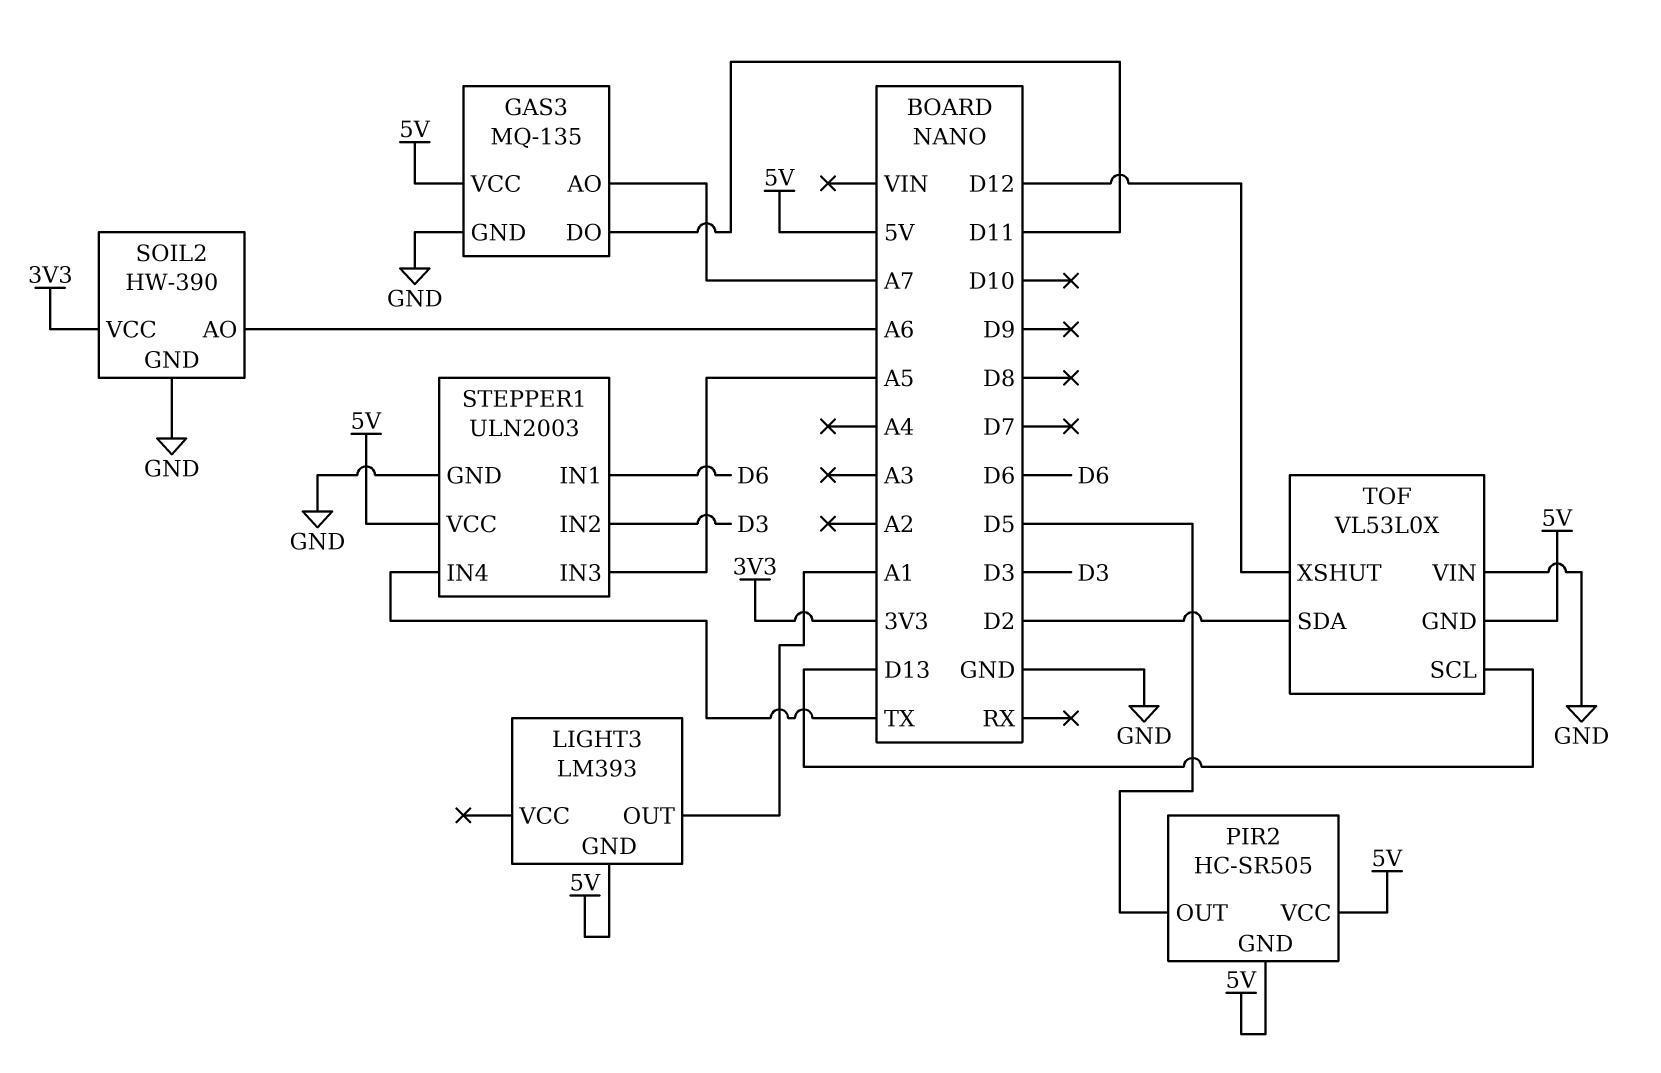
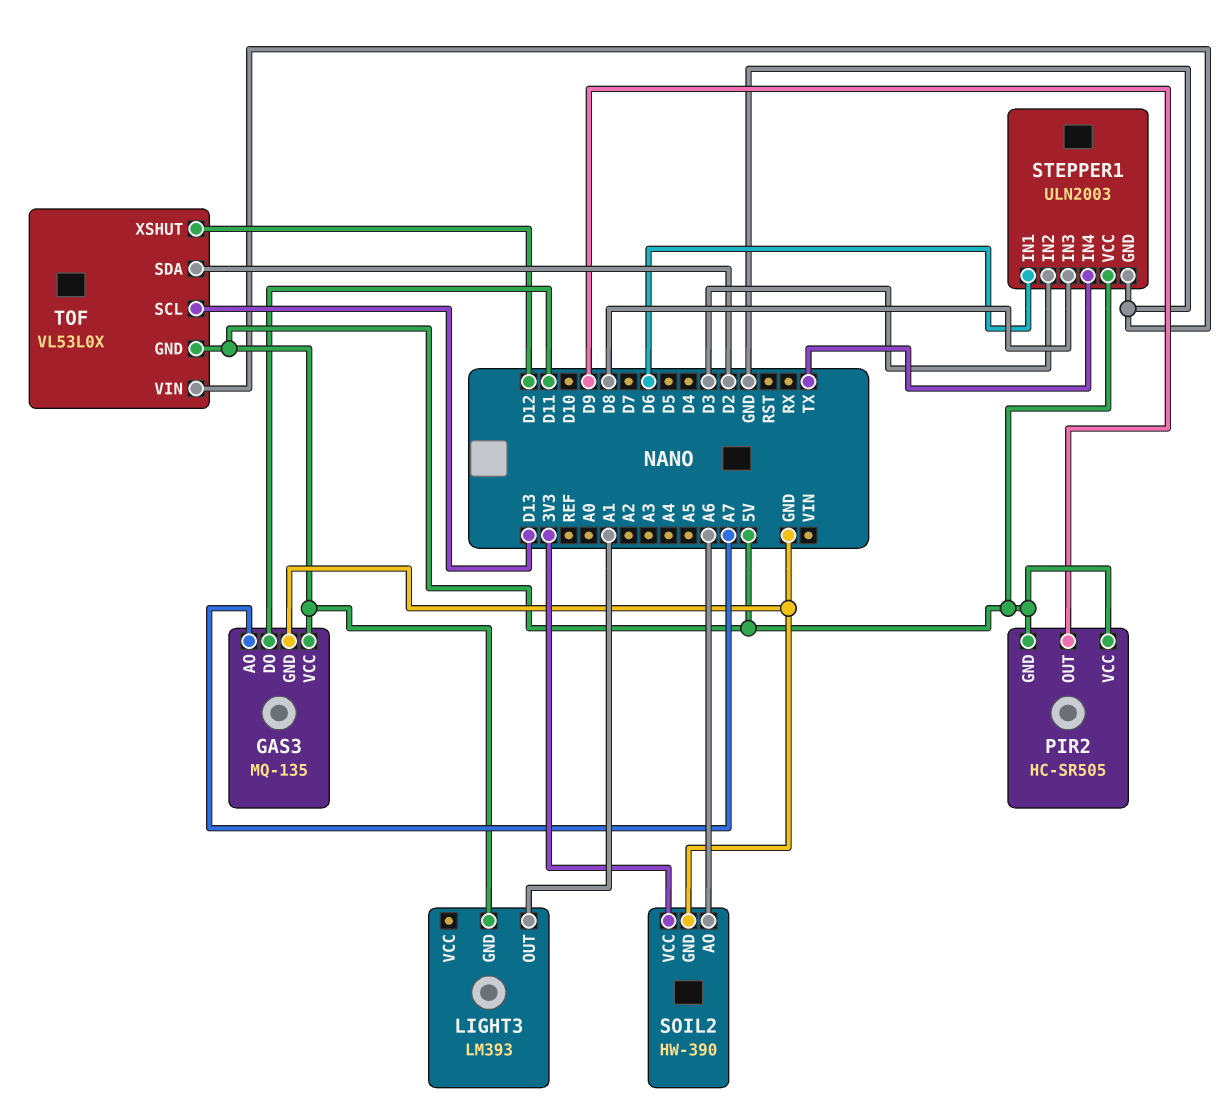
PIR2 pin OUT: D5 -> D9
STEPPER1 pin IN3: A5 -> D8

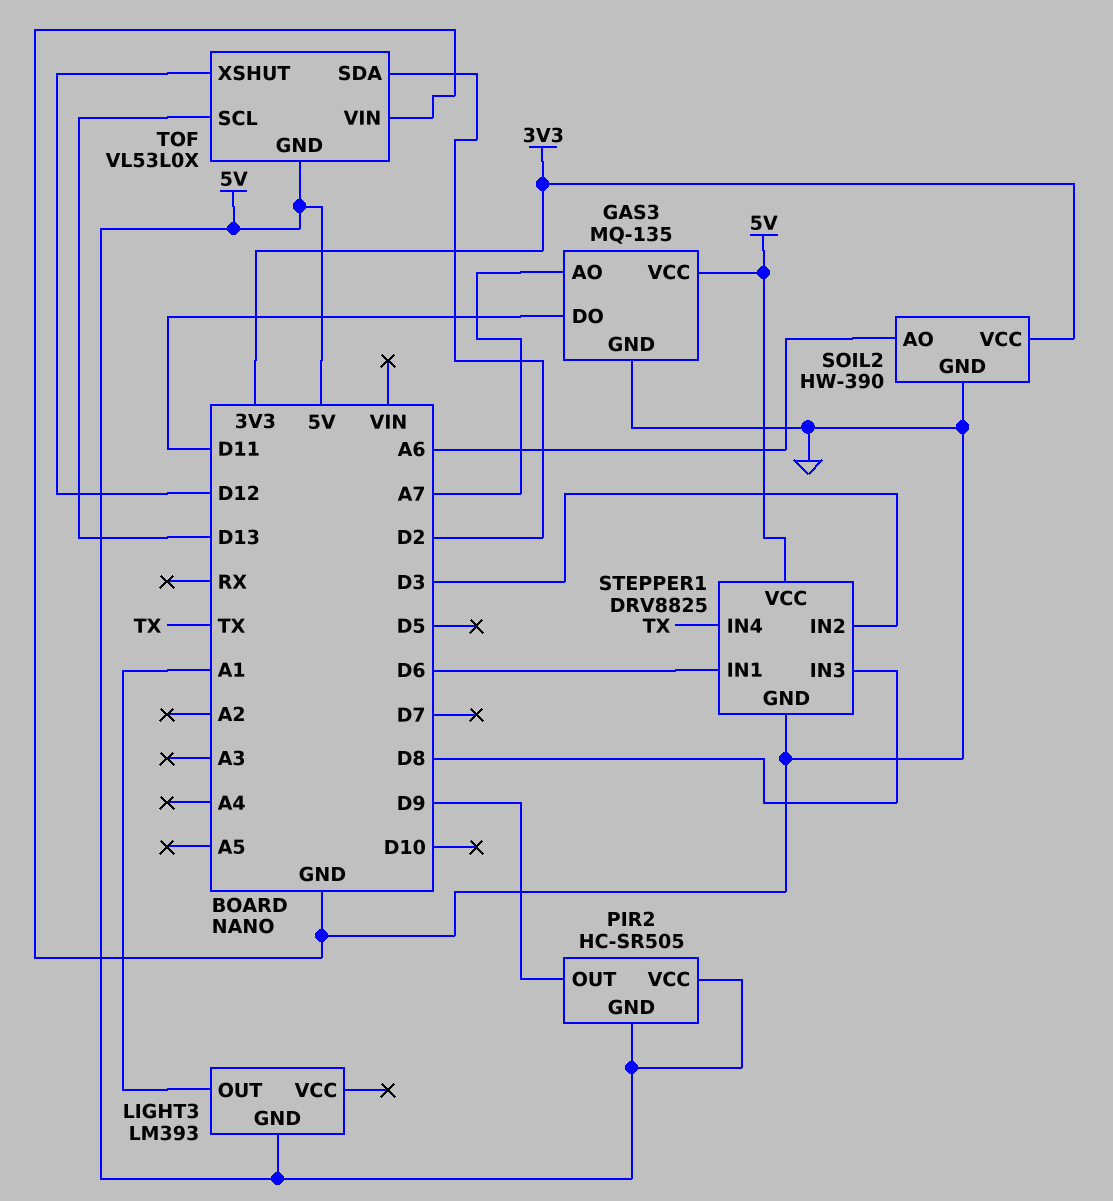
STEPPER1: ULN2003 -> DRV8825

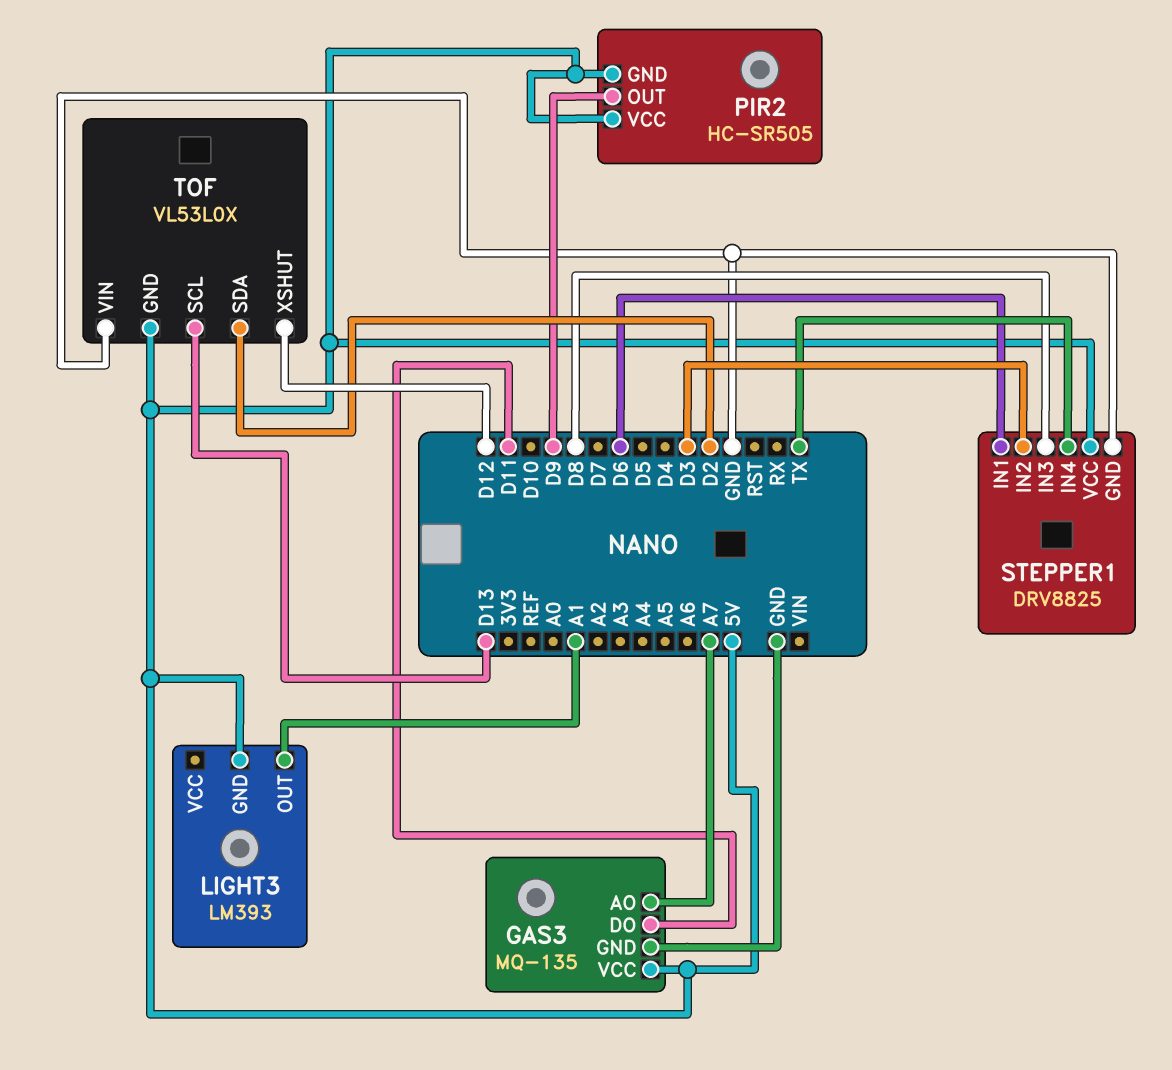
SOIL2: HW-390 -> none
SOIL2 pin AO: A6 -> none
SOIL2 pin GND: GND -> none
SOIL2 pin VCC: 3V3 -> none

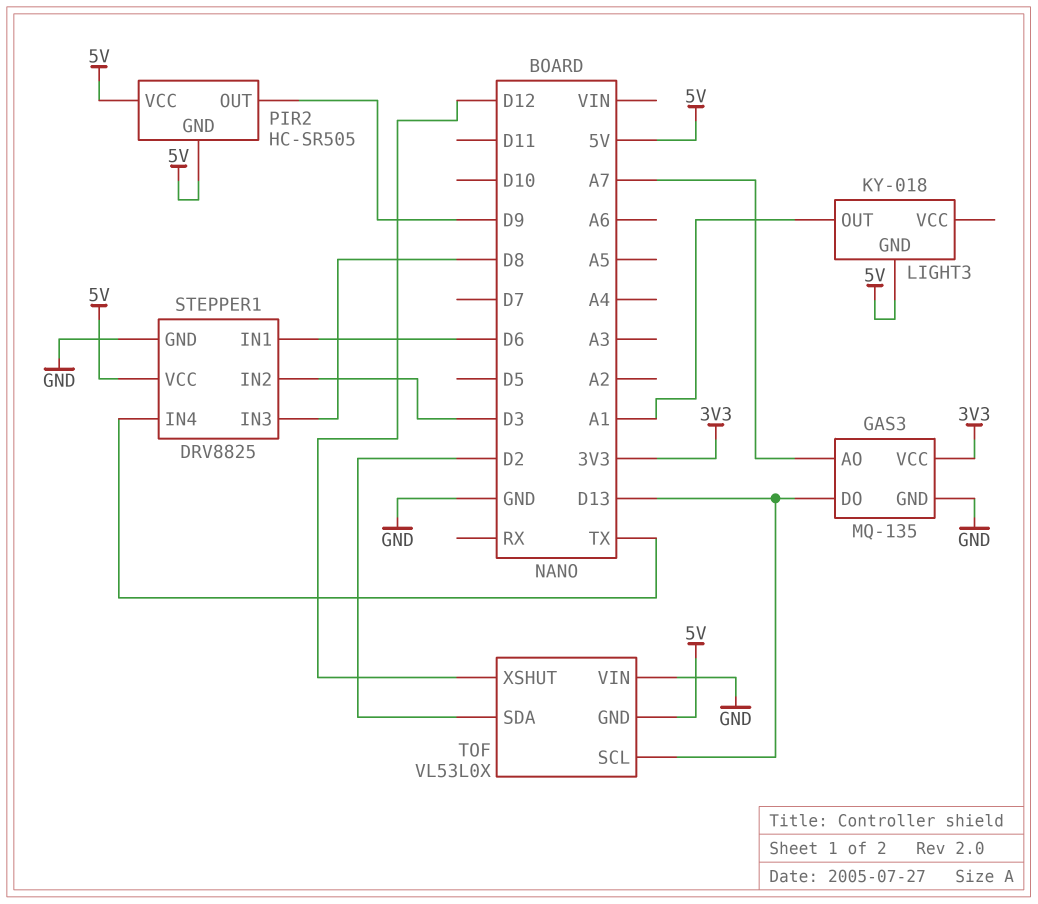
GAS3 pin DO: D11 -> D13
GAS3 pin VCC: 5V -> 3V3
LIGHT3: LM393 -> KY-018

